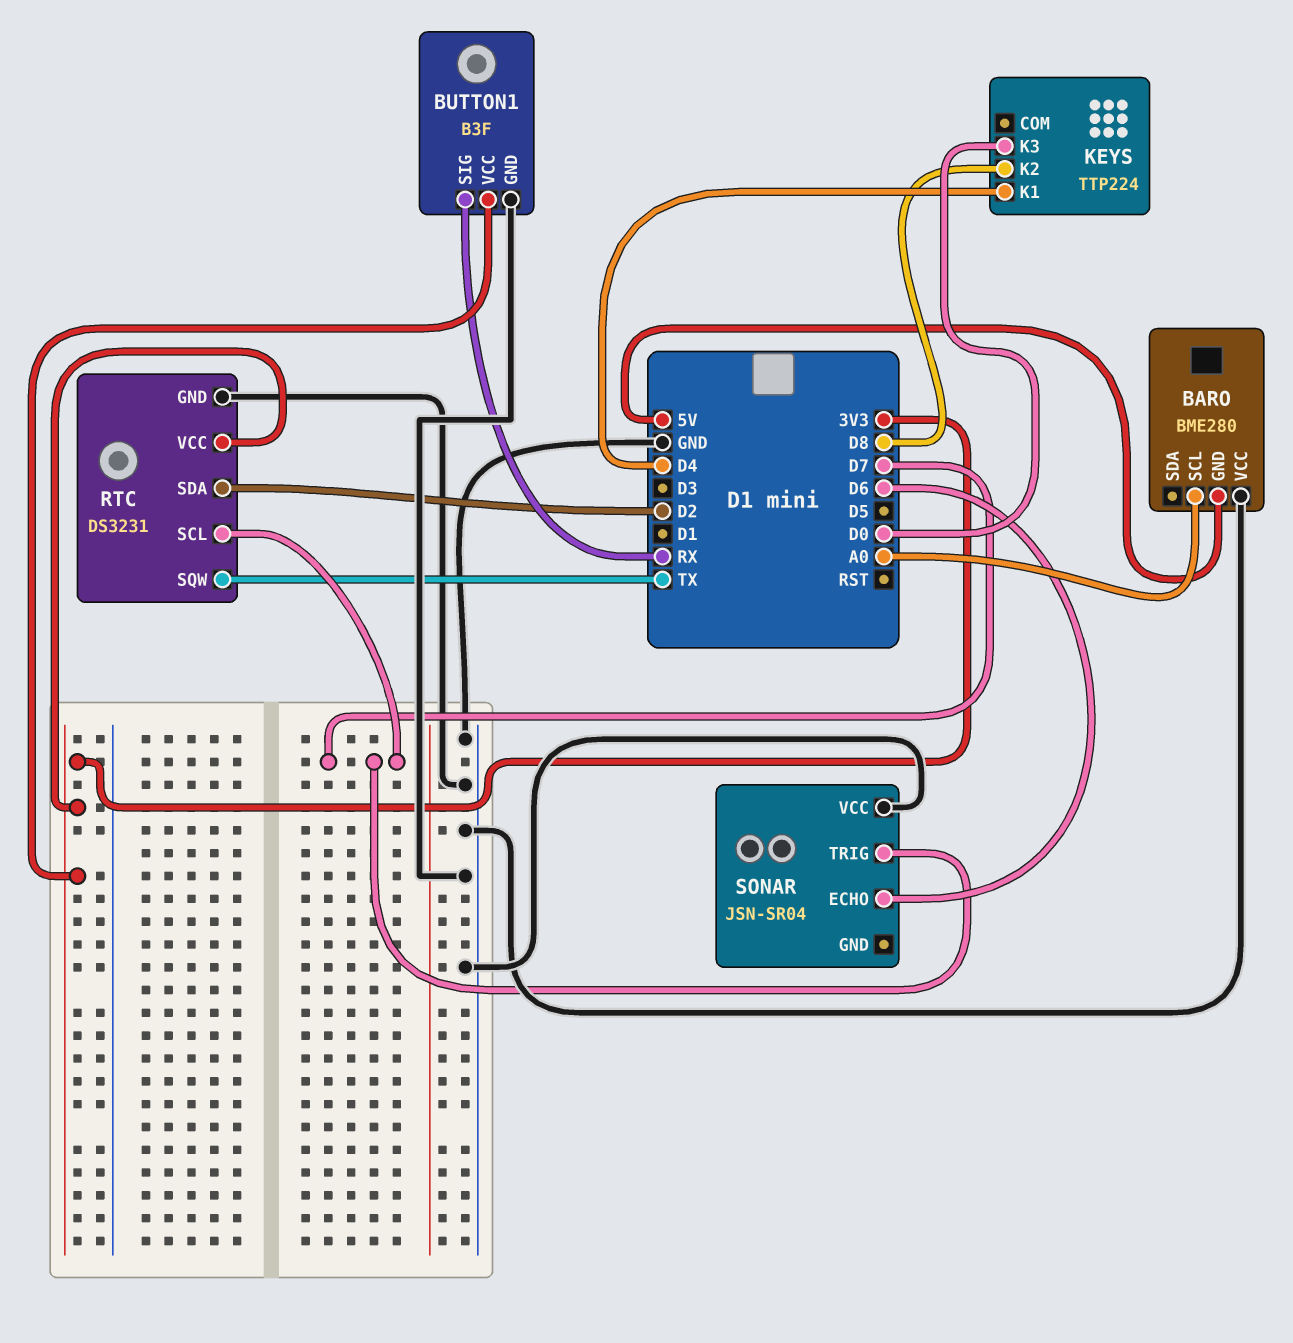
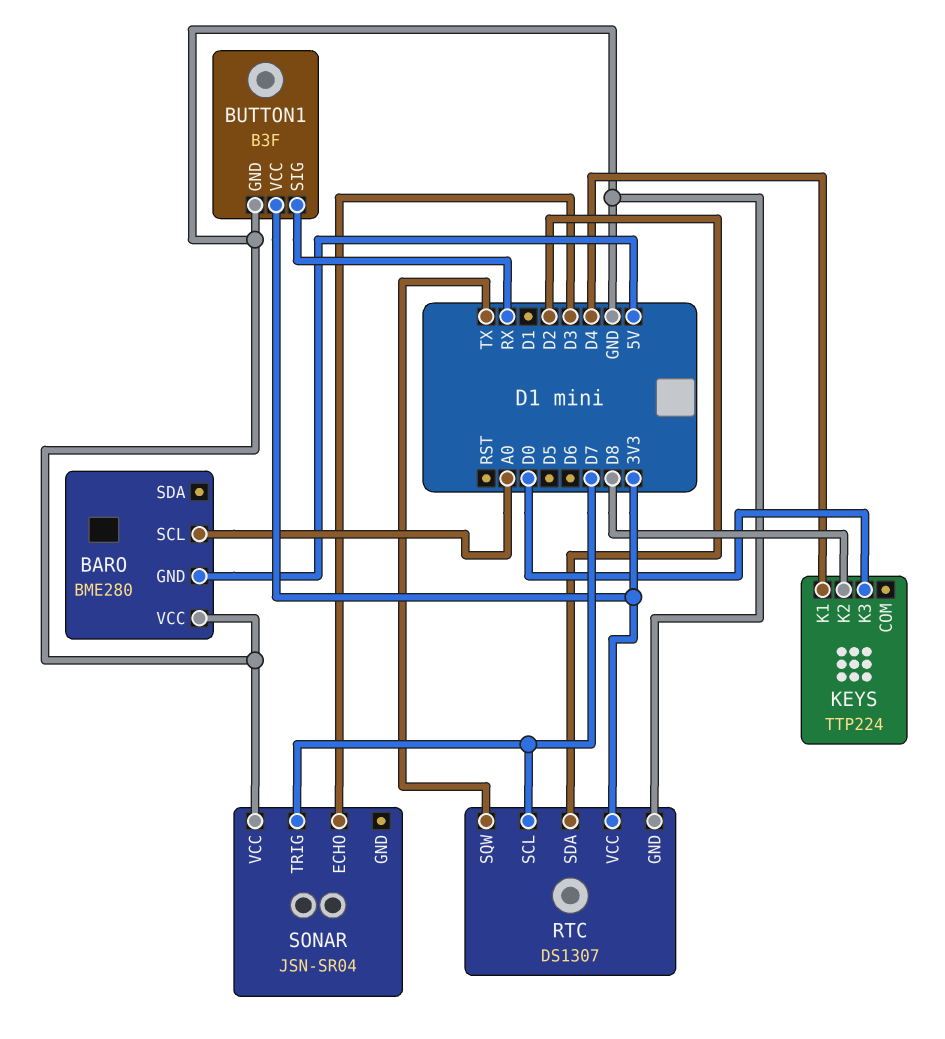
RTC: DS3231 -> DS1307
SONAR pin ECHO: D6 -> D3

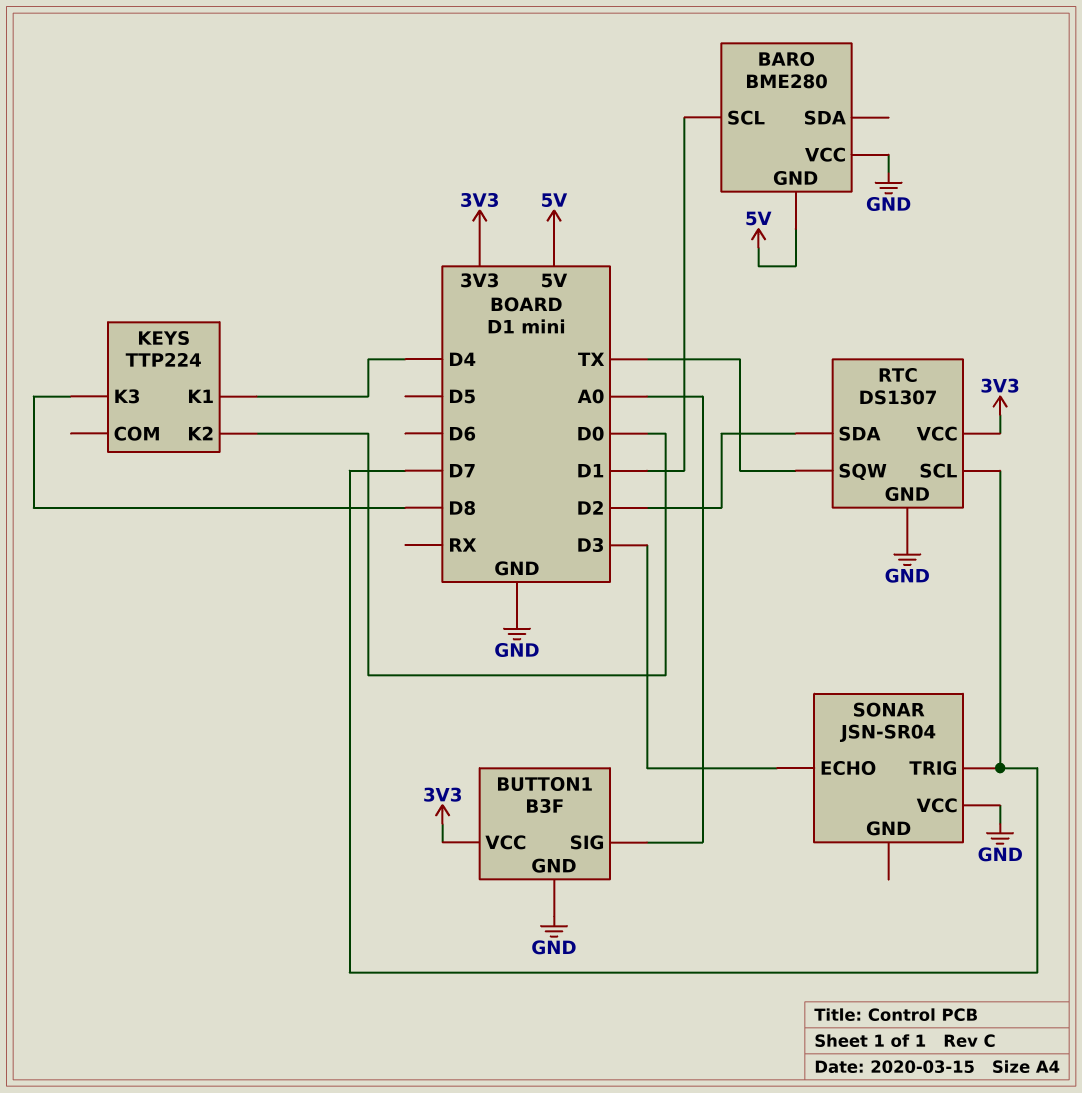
BARO pin SCL: A0 -> D1
BUTTON1 pin SIG: RX -> A0
KEYS pin K2: D8 -> D0
KEYS pin K3: D0 -> D8

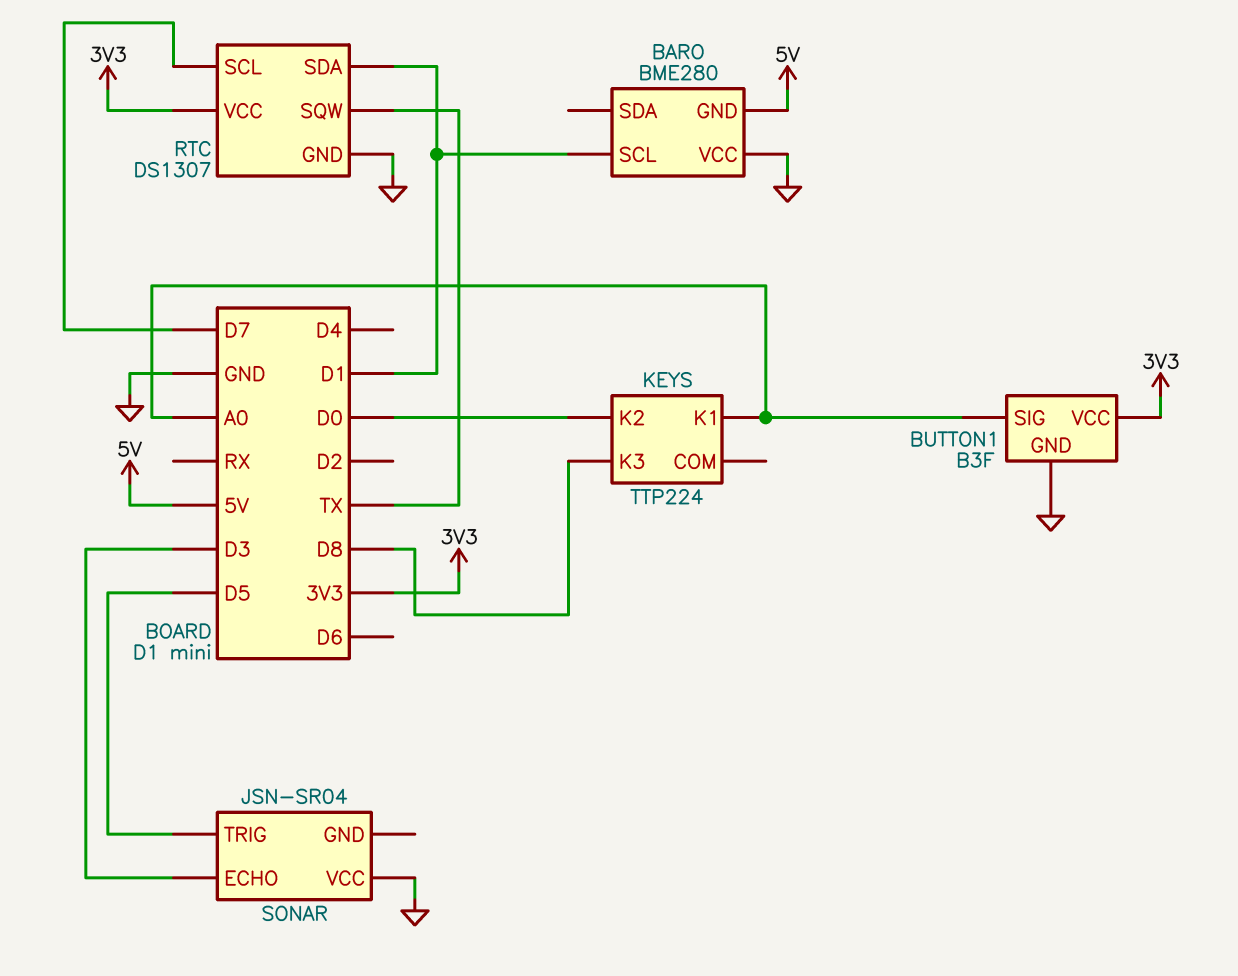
KEYS pin K1: D4 -> A0
RTC pin SDA: D2 -> D1
SONAR pin TRIG: D7 -> D5

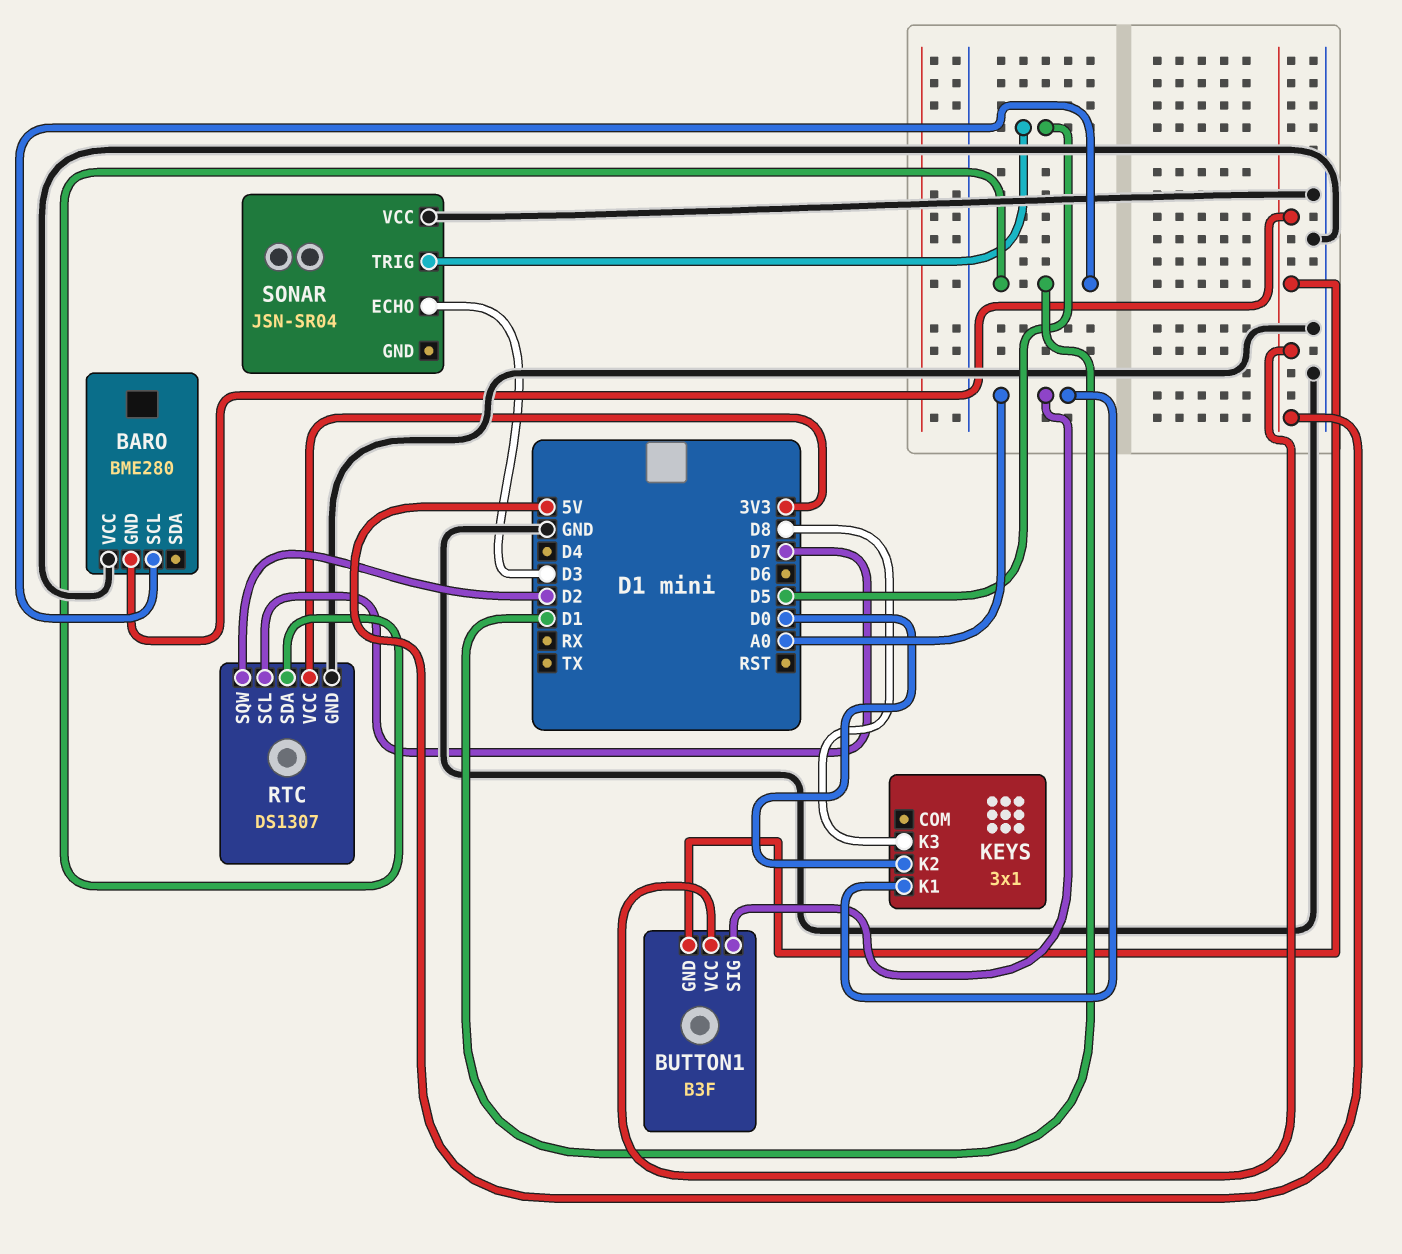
BUTTON1 pin GND: GND -> 5V
BUTTON1 pin VCC: 3V3 -> 5V
KEYS: TTP224 -> 3x1
RTC pin SQW: TX -> D2

